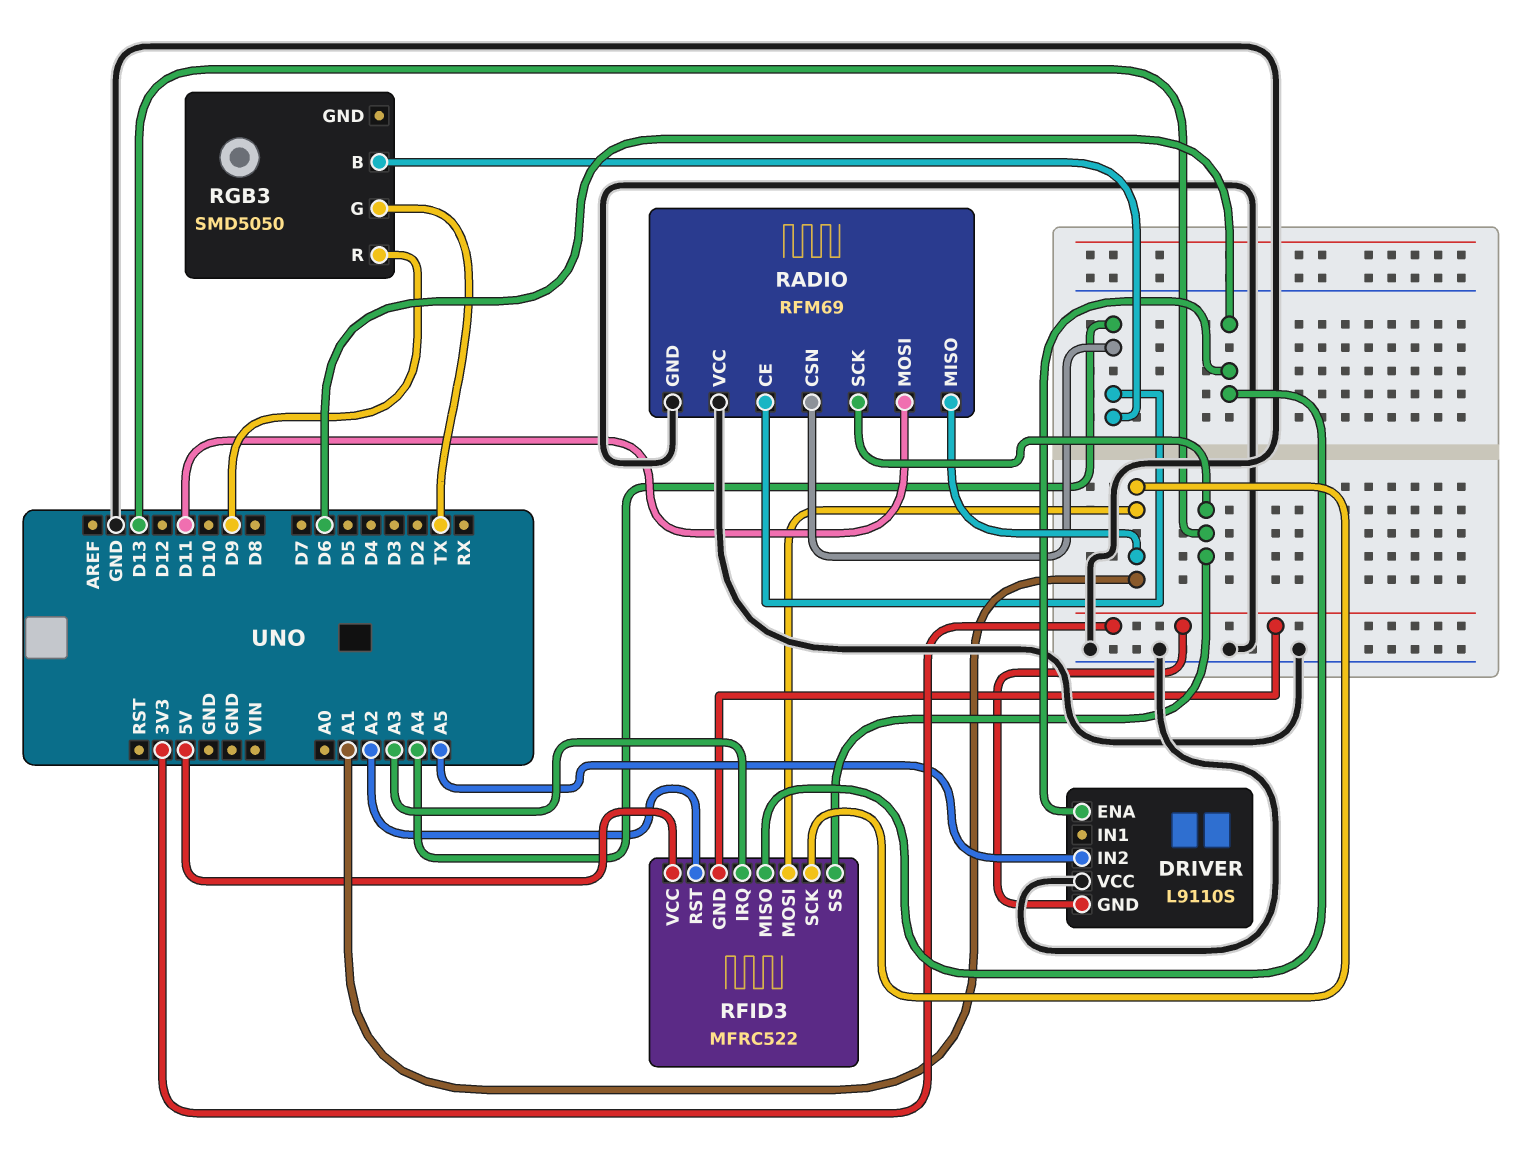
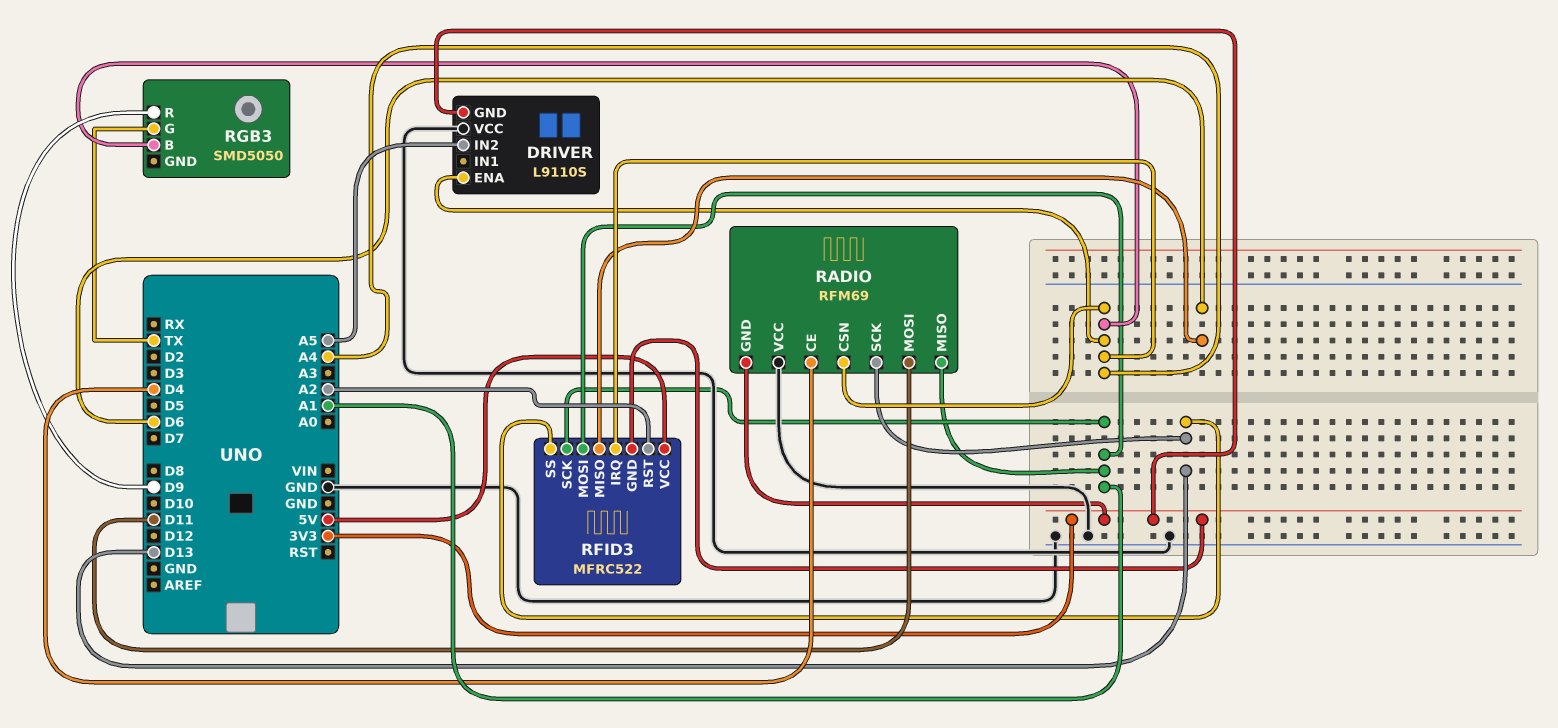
DRIVER pin ENA: D6 -> A4
RADIO pin CE: A4 -> D4
RADIO pin GND: GND -> 3V3
RFID3 pin IRQ: A3 -> A4

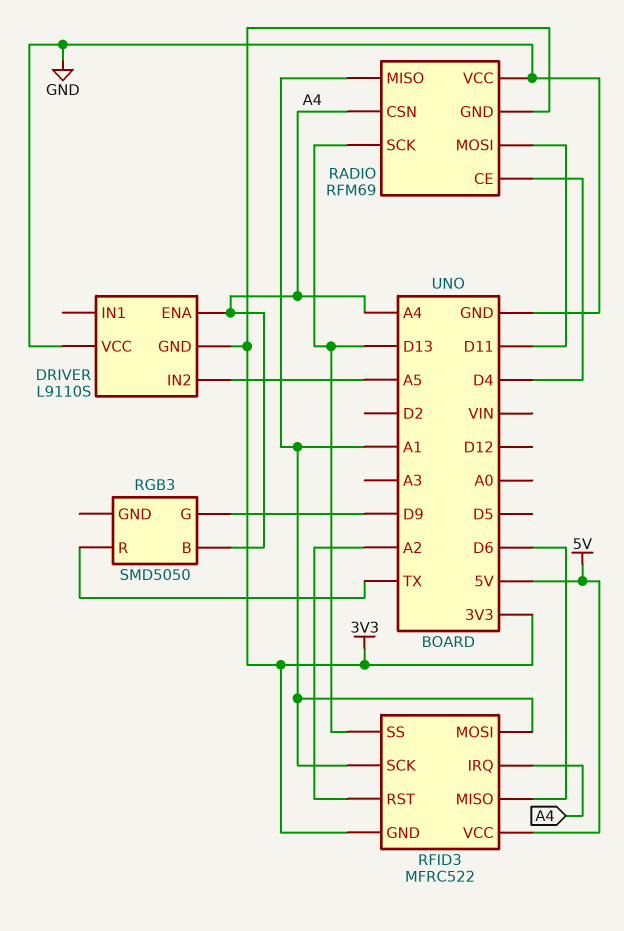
RGB3 pin G: TX -> D9
RGB3 pin R: D9 -> TX

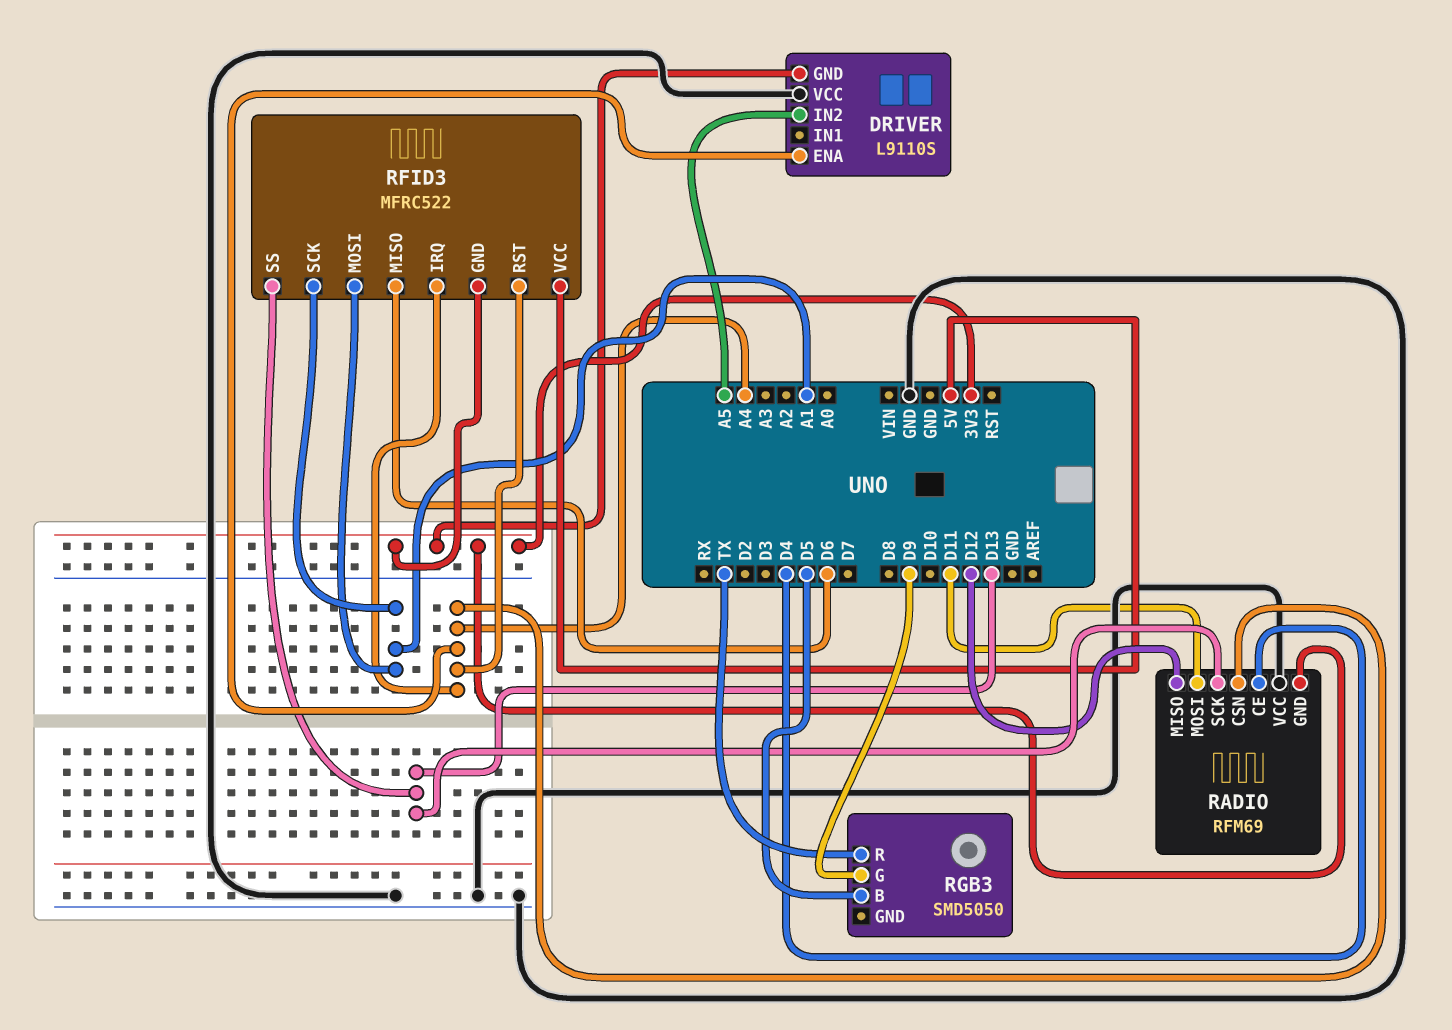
RADIO pin MISO: A1 -> D12
RFID3 pin RST: A2 -> A4
RGB3 pin B: A4 -> D5

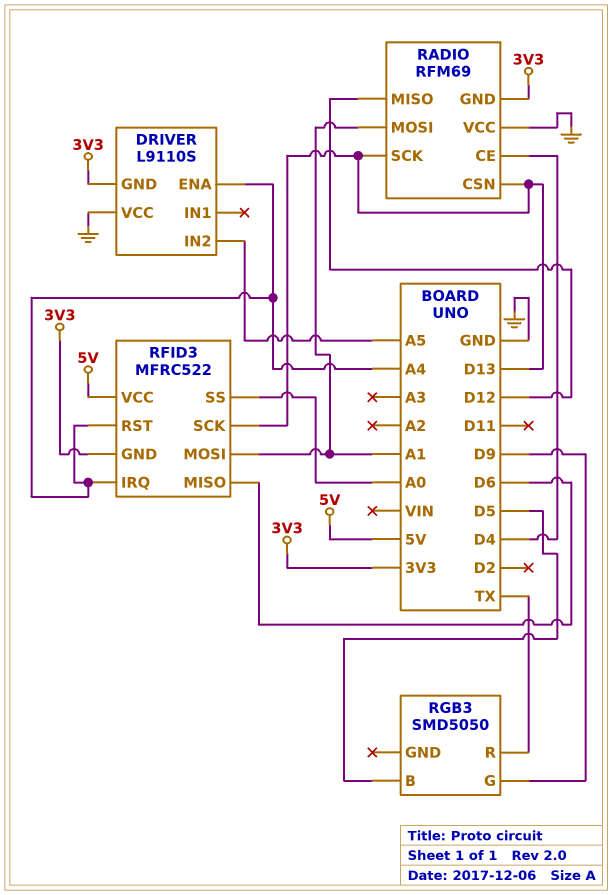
RADIO pin CSN: A4 -> D13
RADIO pin MOSI: D11 -> A1
RFID3 pin SCK: A1 -> D13
RFID3 pin SS: D13 -> A0

